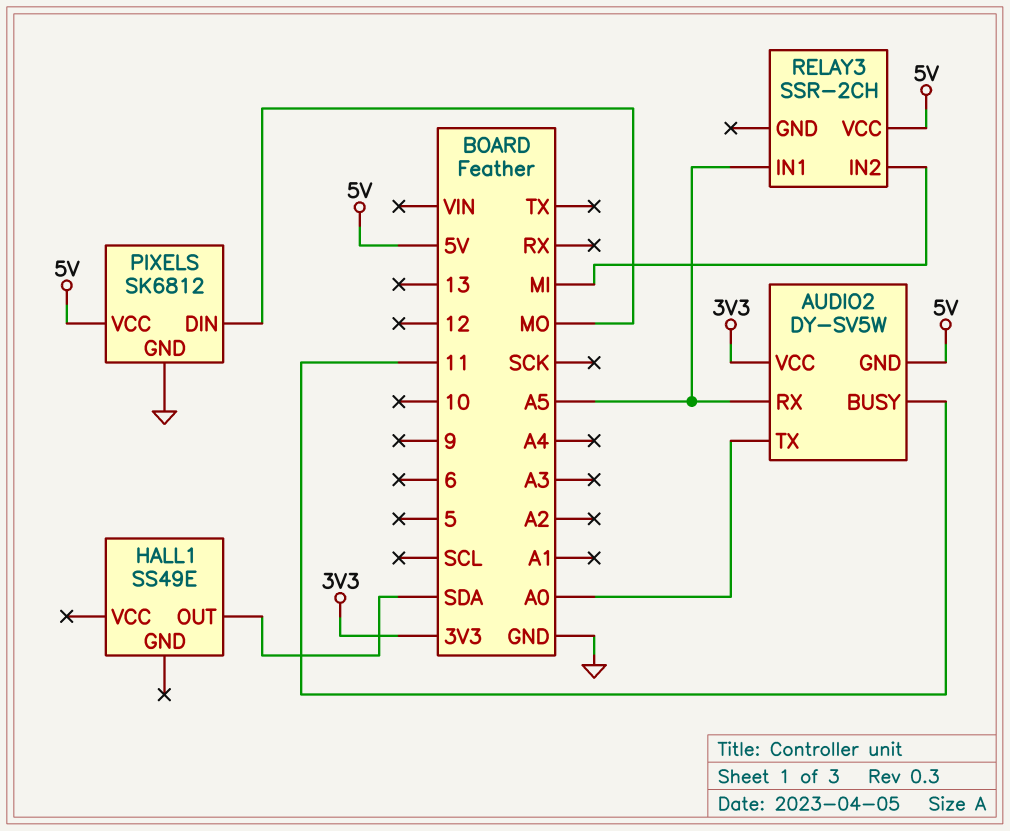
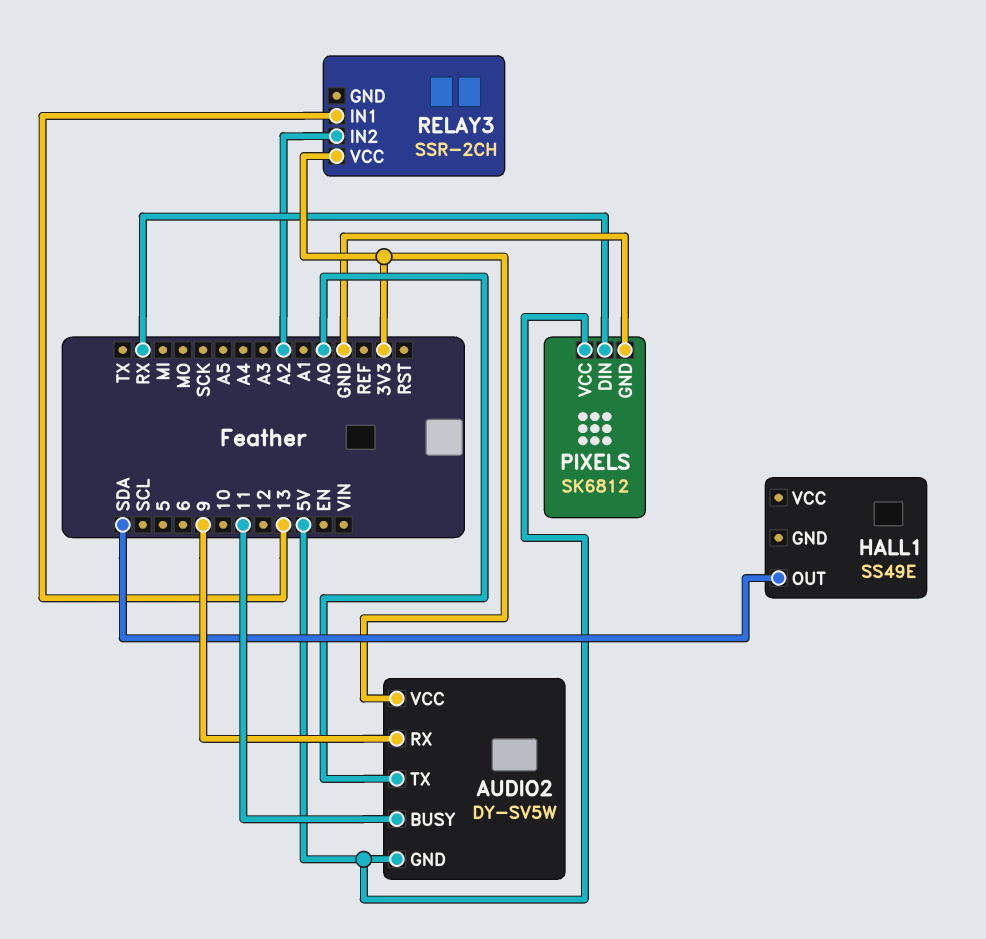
AUDIO2 pin RX: A5 -> 9
PIXELS pin DIN: MO -> RX
RELAY3 pin IN1: A5 -> 13
RELAY3 pin IN2: MI -> A2
RELAY3 pin VCC: 5V -> 3V3

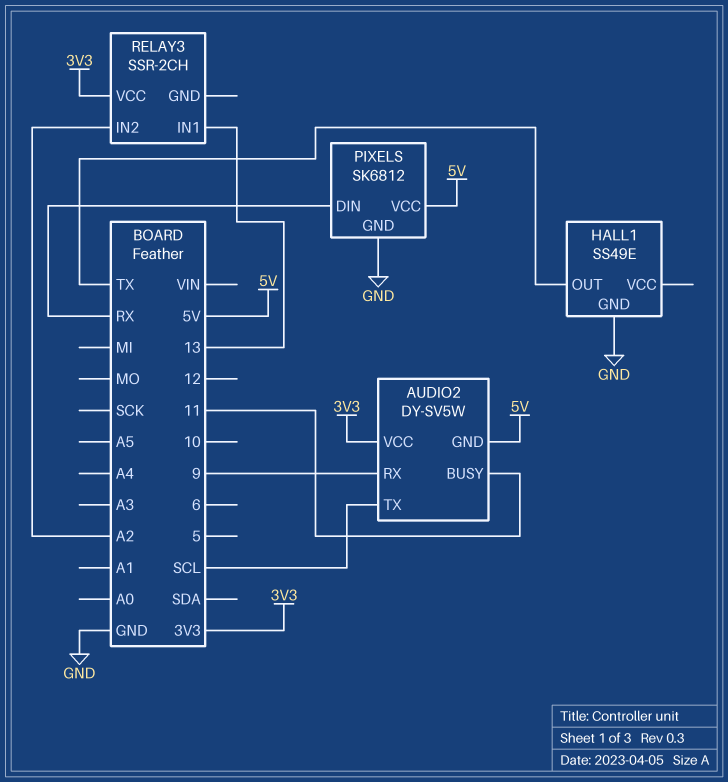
AUDIO2 pin TX: A0 -> SCL
HALL1 pin GND: none -> GND
HALL1 pin OUT: SDA -> TX

